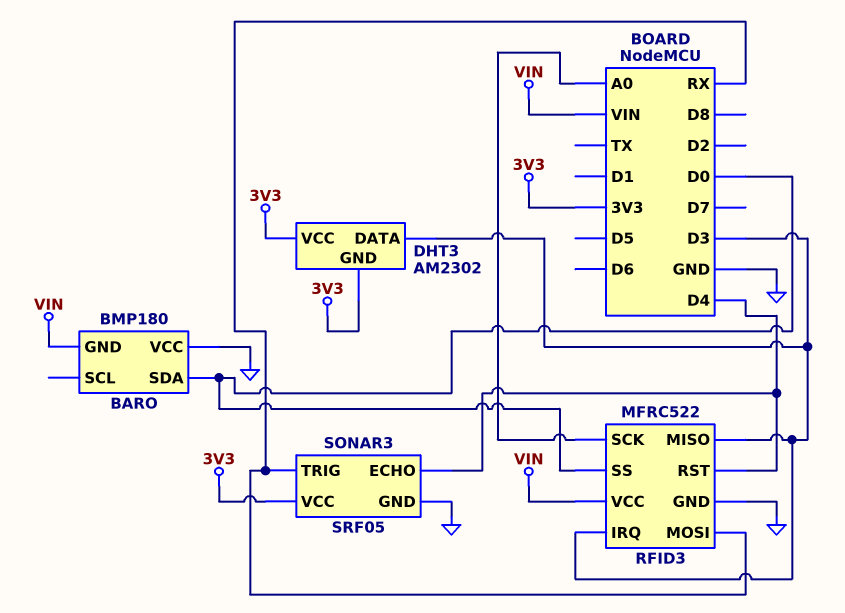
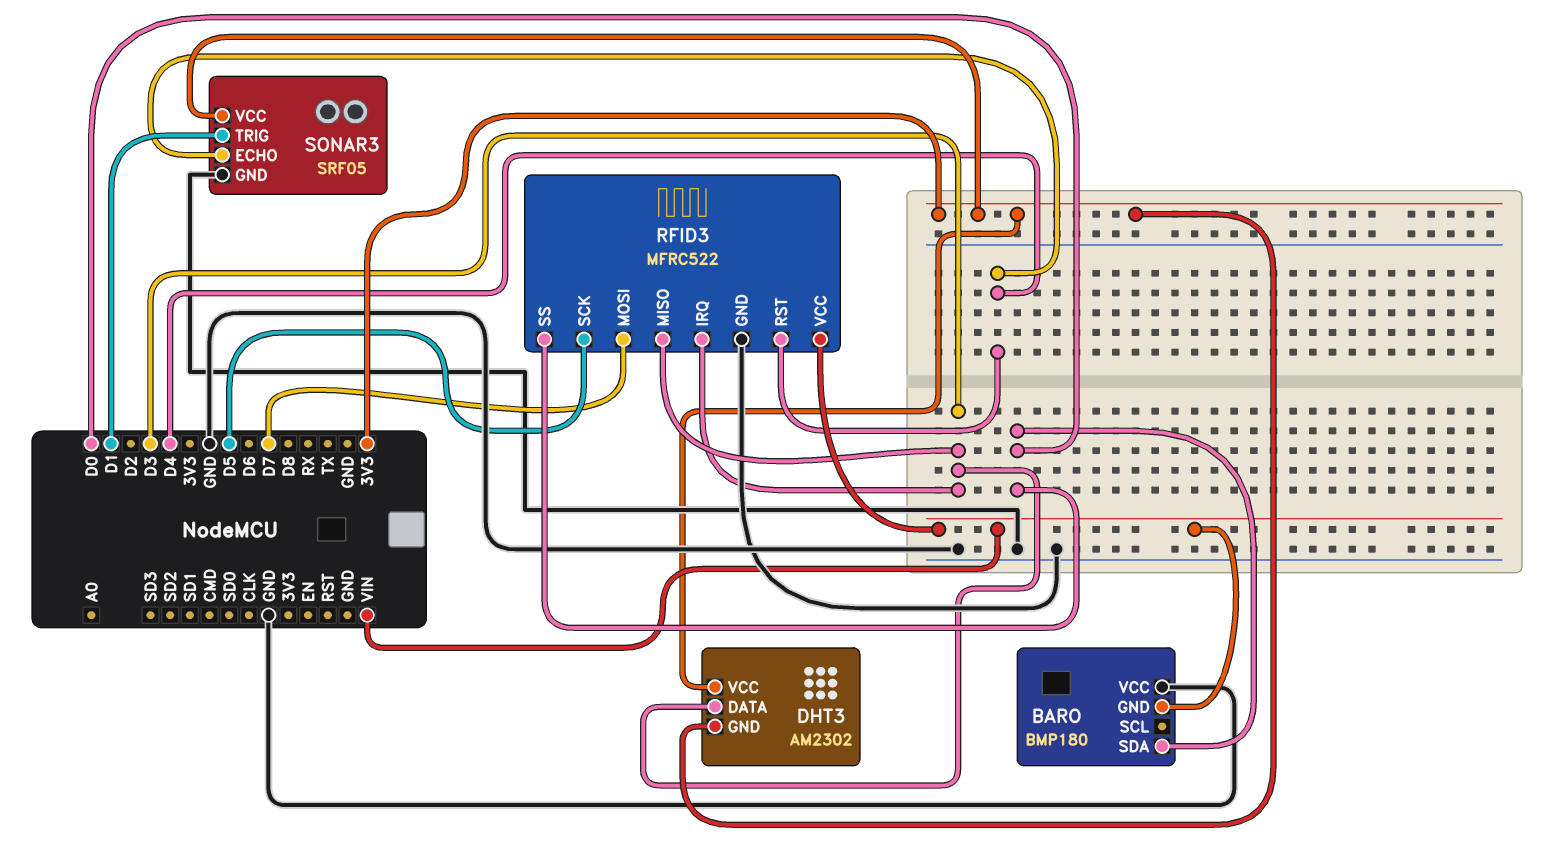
RFID3 pin MOSI: RX -> D7
RFID3 pin SCK: A0 -> D5
SONAR3 pin TRIG: RX -> D1

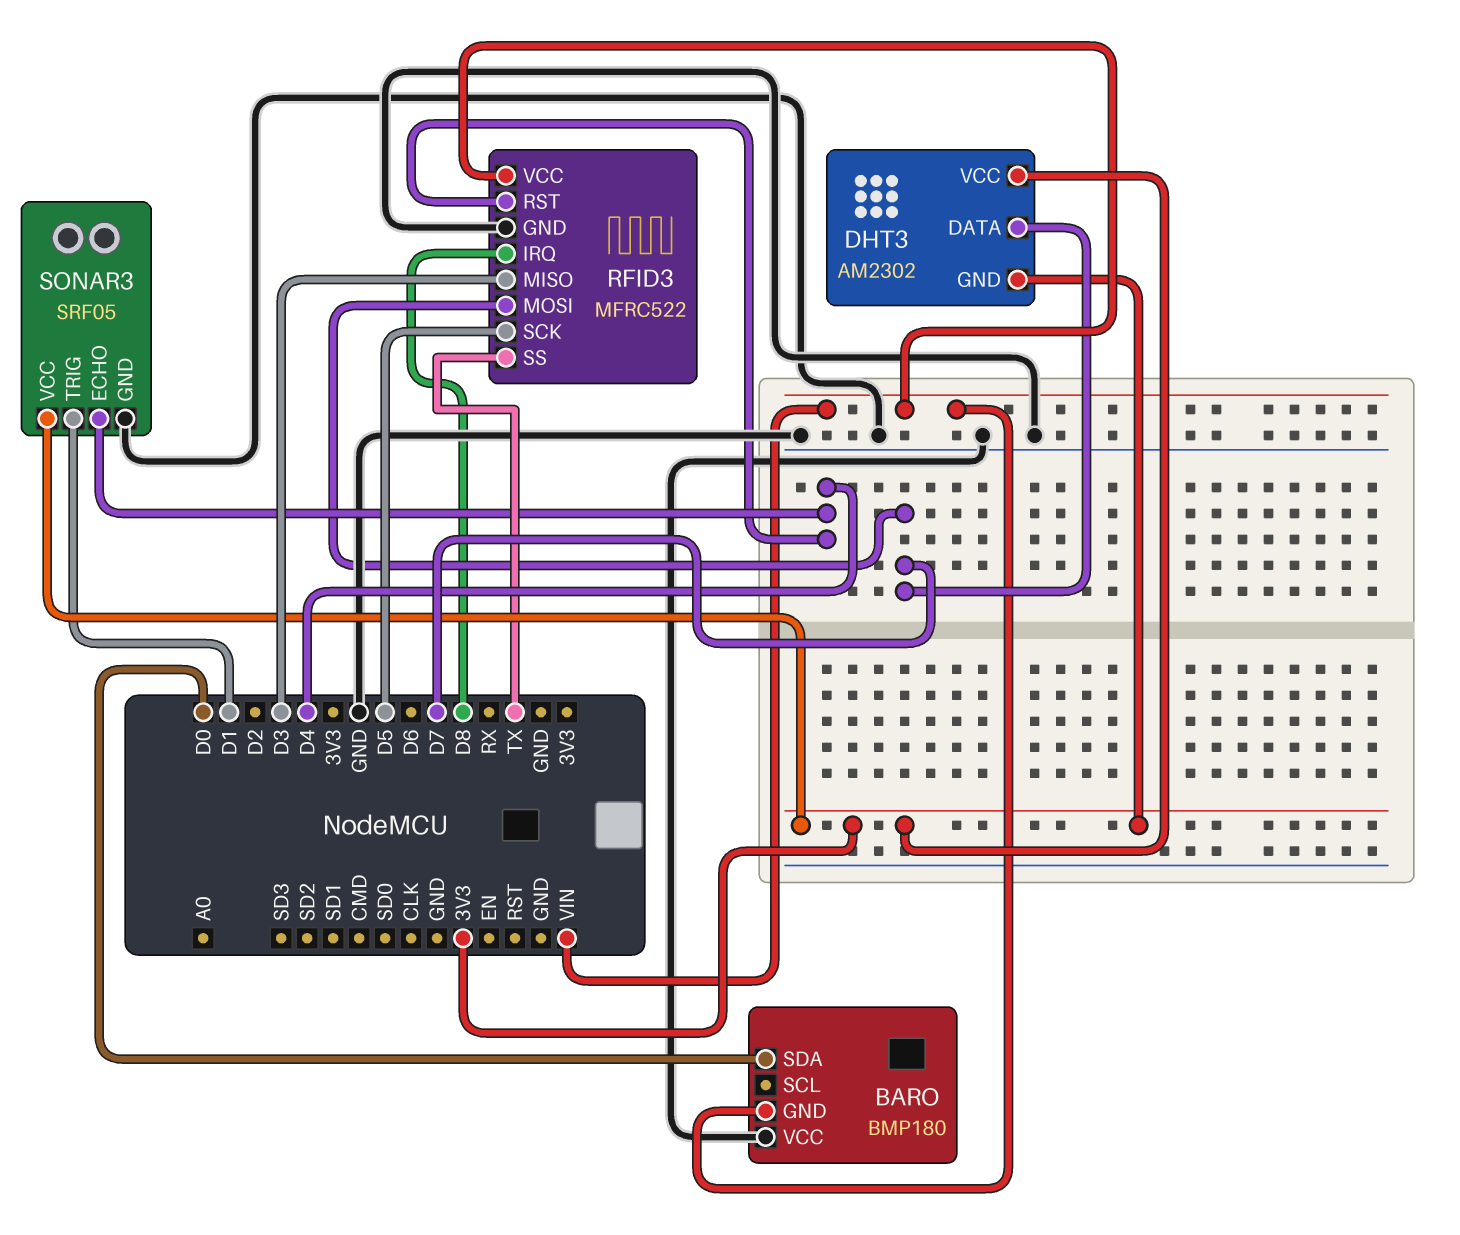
DHT3 pin DATA: D3 -> D7
RFID3 pin IRQ: D3 -> D8
RFID3 pin SS: D0 -> TX

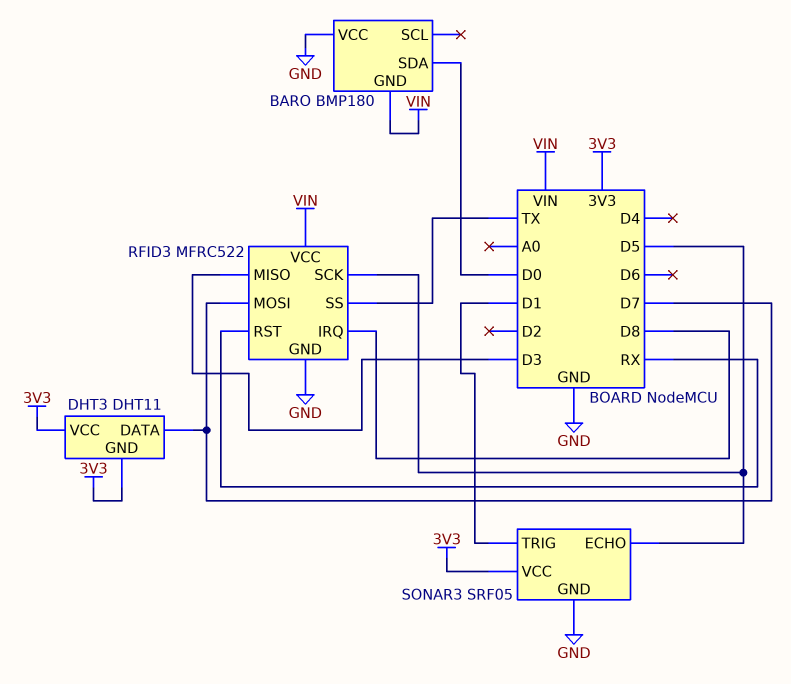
DHT3: AM2302 -> DHT11
RFID3 pin RST: D4 -> RX
SONAR3 pin ECHO: D4 -> D5

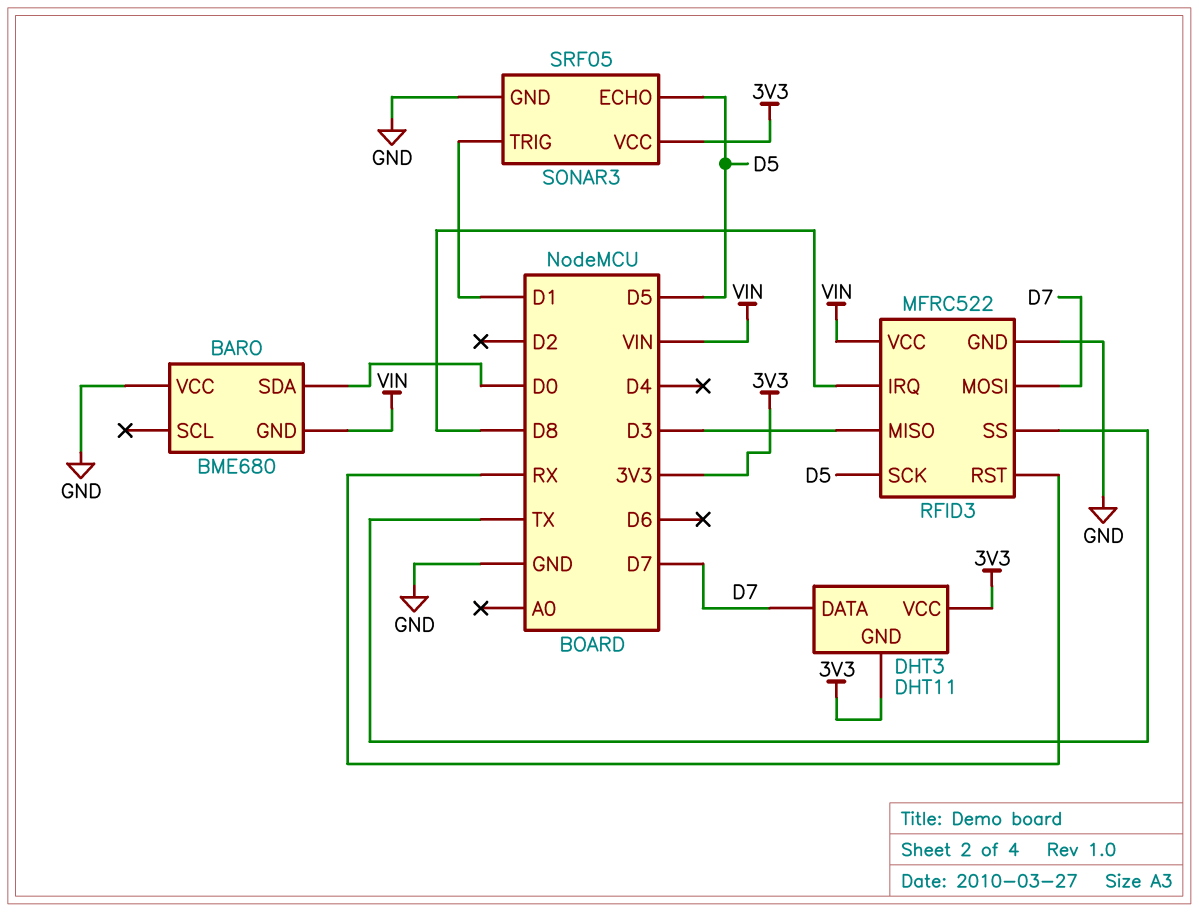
BARO: BMP180 -> BME680

